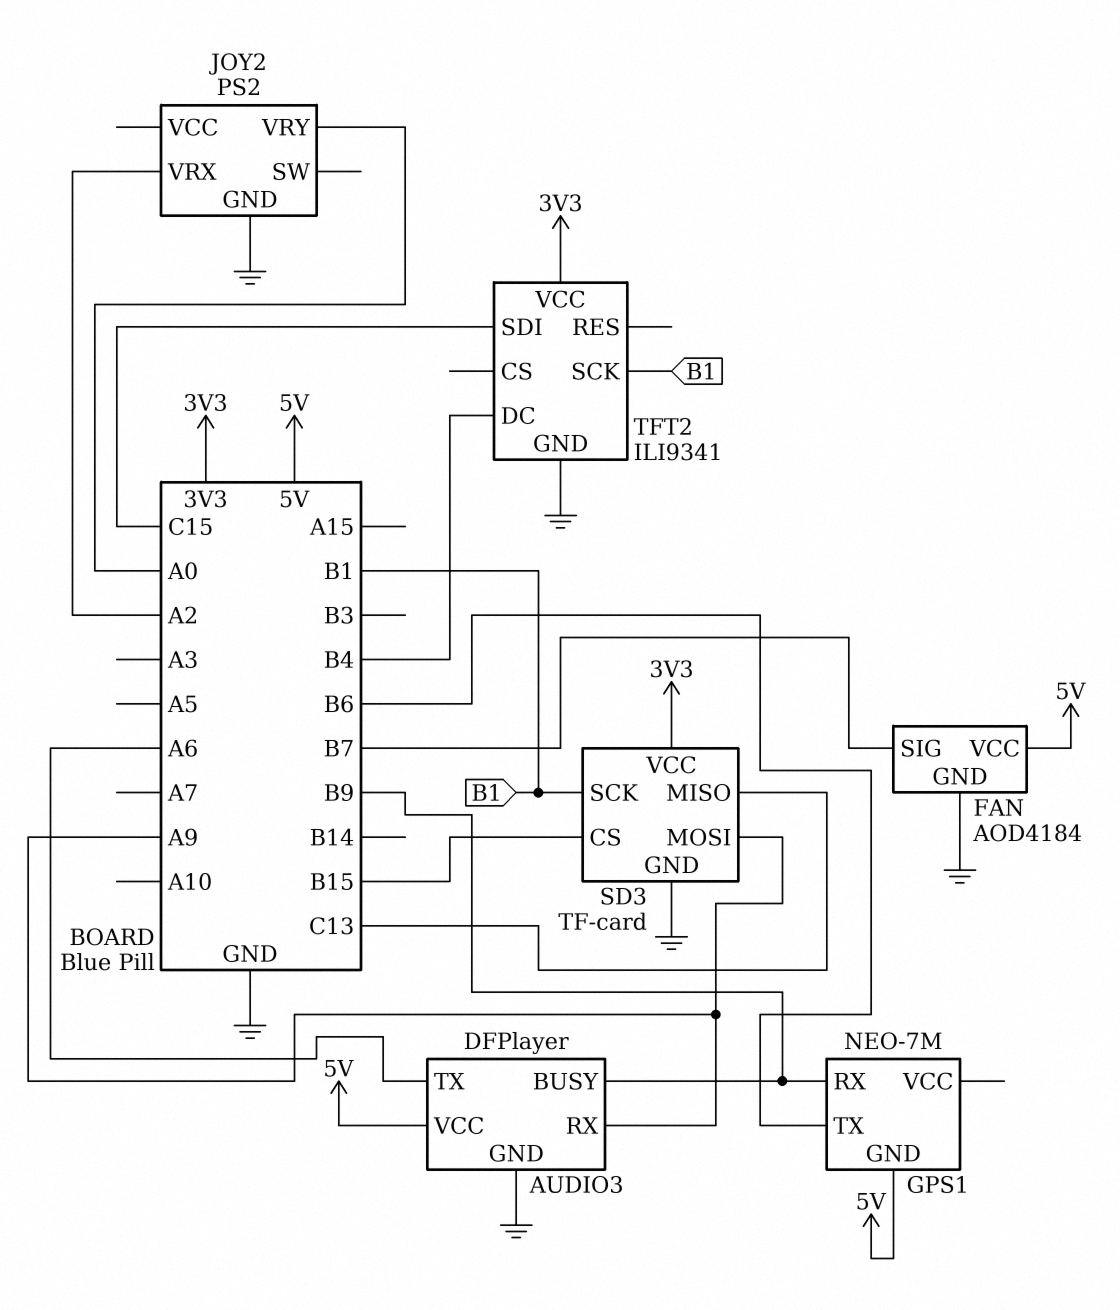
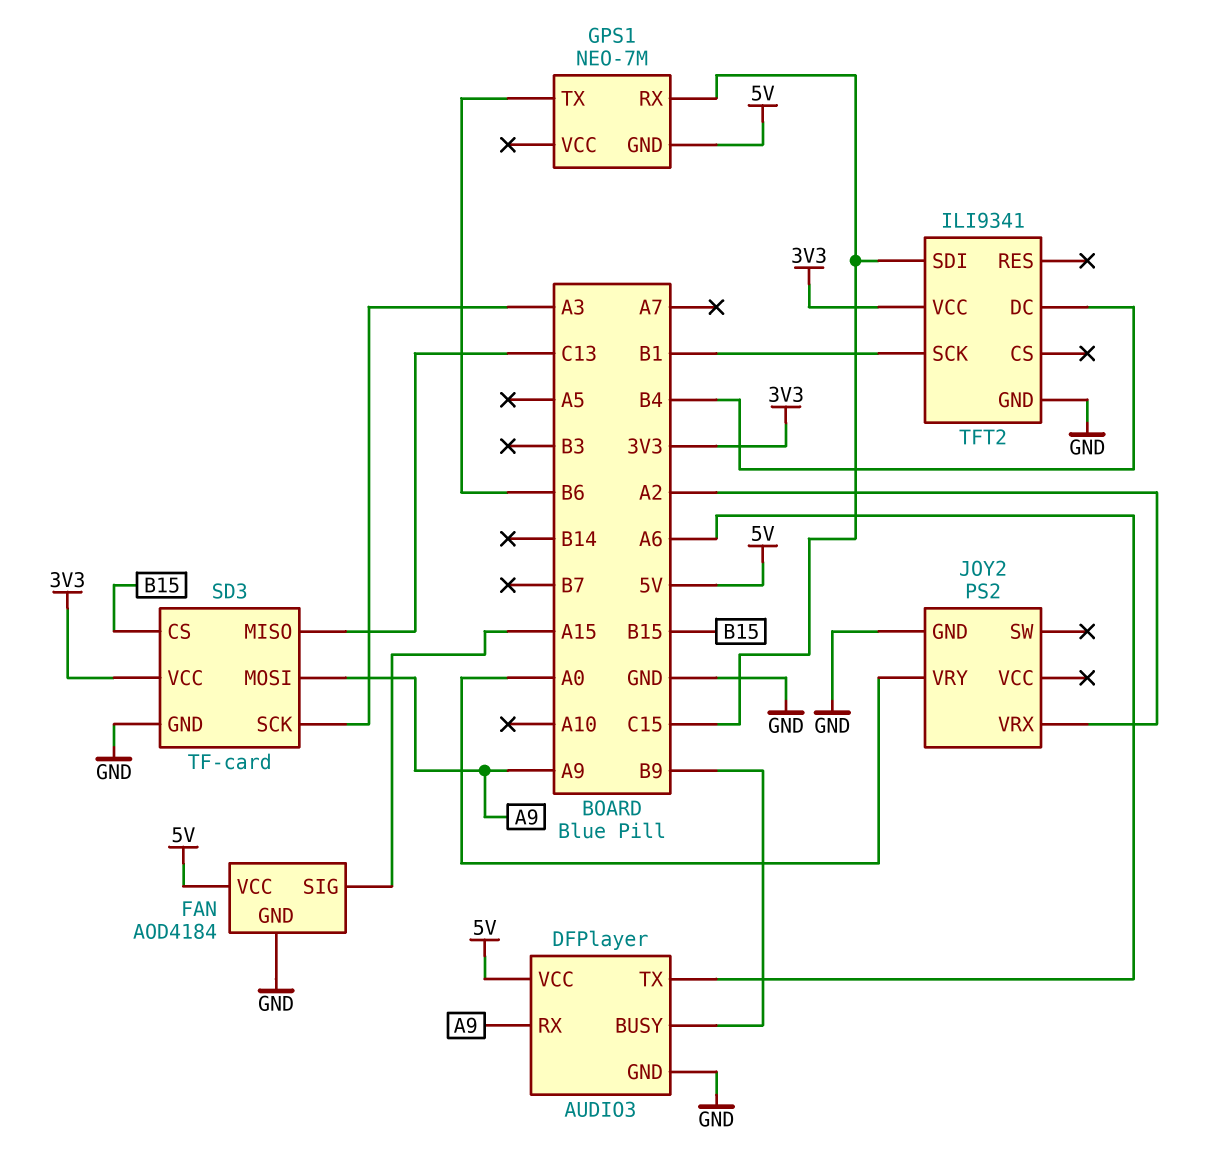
FAN pin SIG: B7 -> A15
GPS1 pin RX: B9 -> C15
SD3 pin SCK: B1 -> A3

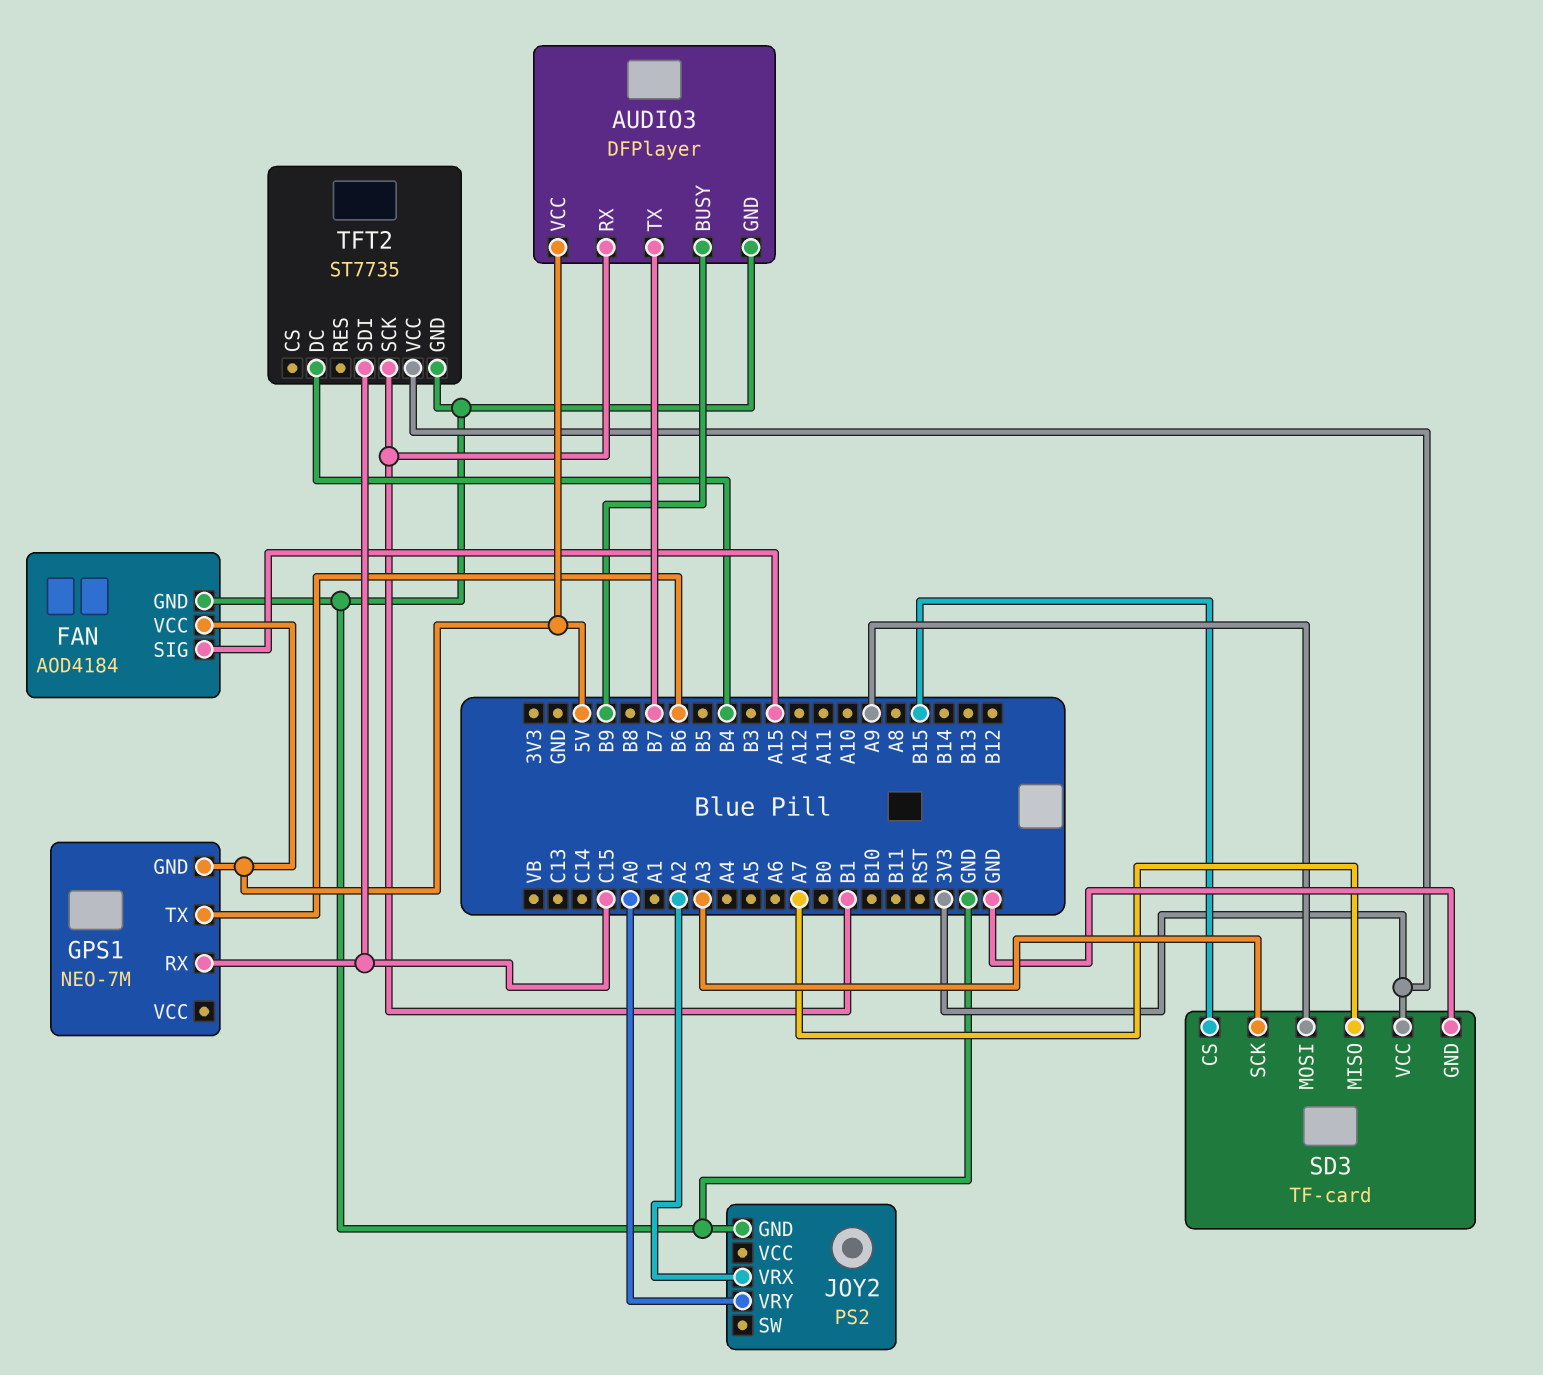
AUDIO3 pin RX: A9 -> B1
AUDIO3 pin TX: A6 -> B7
SD3 pin MISO: C13 -> A7
TFT2: ILI9341 -> ST7735

